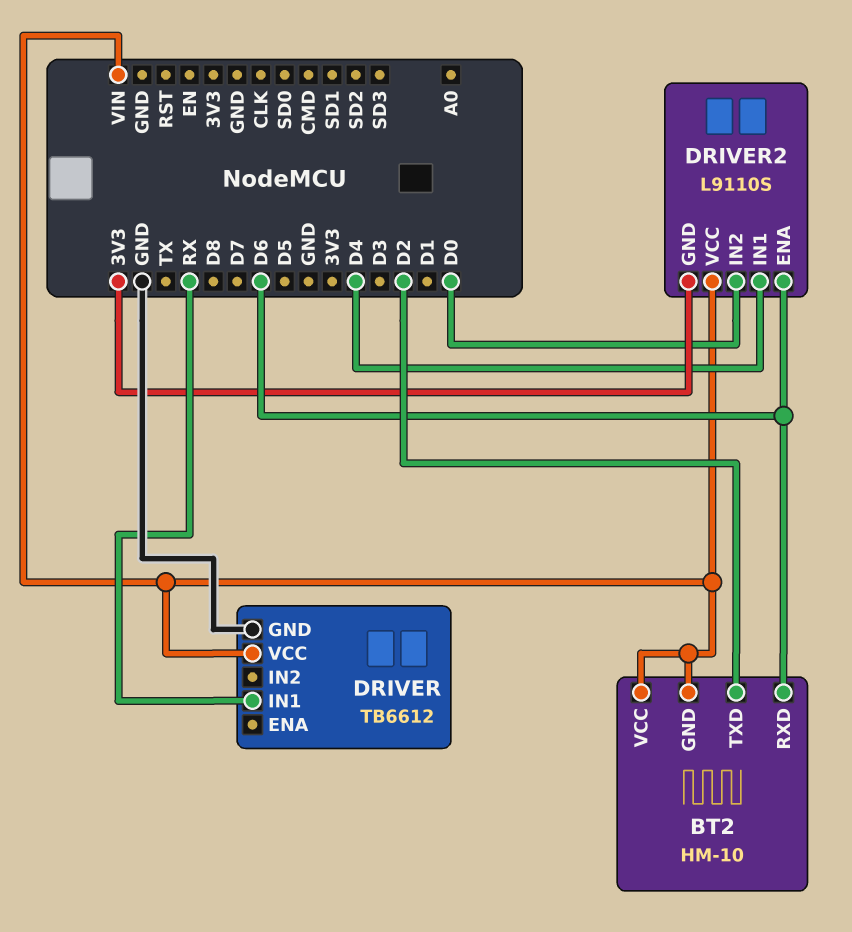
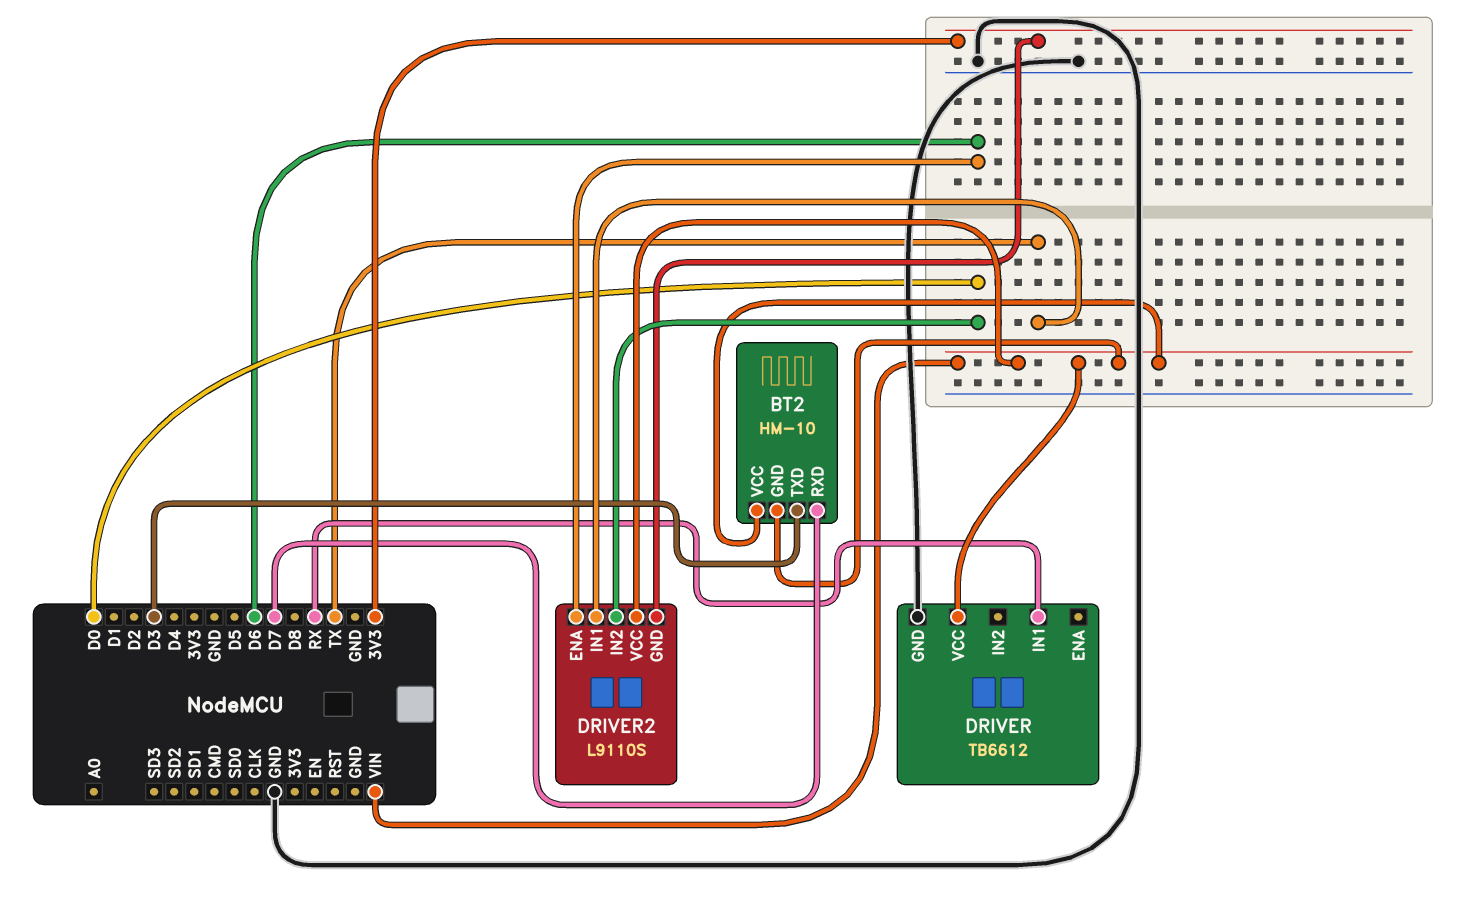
BT2 pin RXD: D6 -> D7
BT2 pin TXD: D2 -> D3
DRIVER2 pin IN1: D4 -> TX

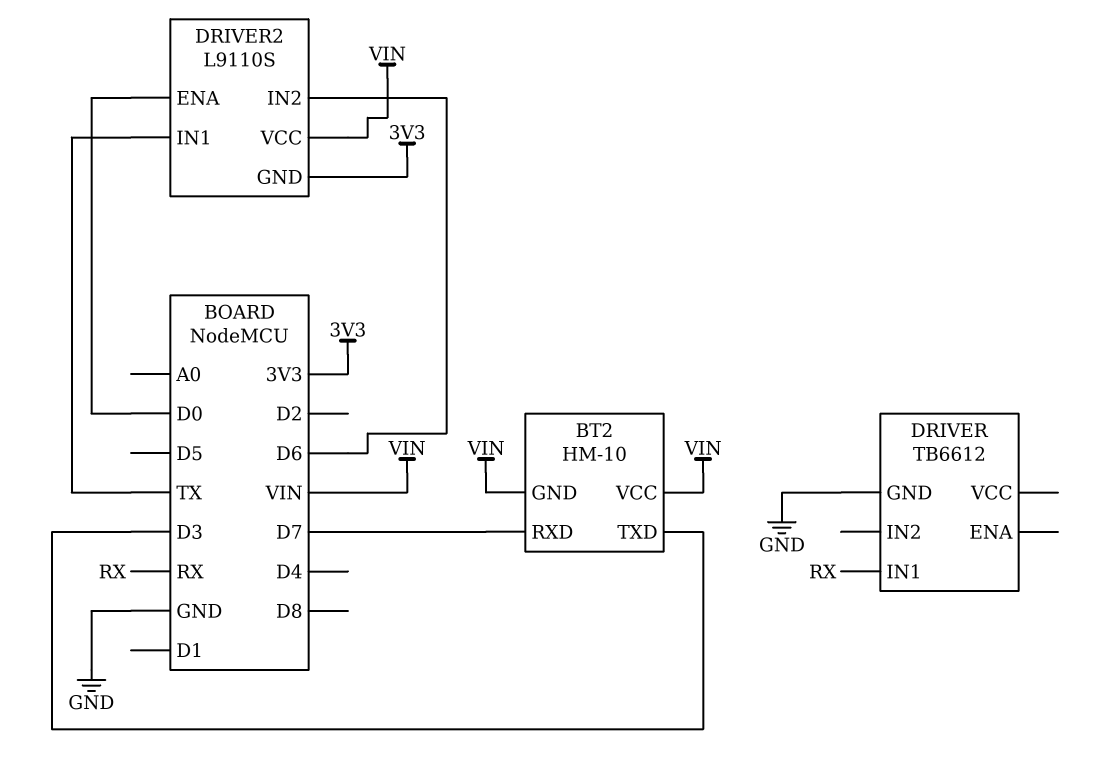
DRIVER pin VCC: VIN -> none
DRIVER2 pin ENA: D6 -> D0
DRIVER2 pin IN2: D0 -> D6

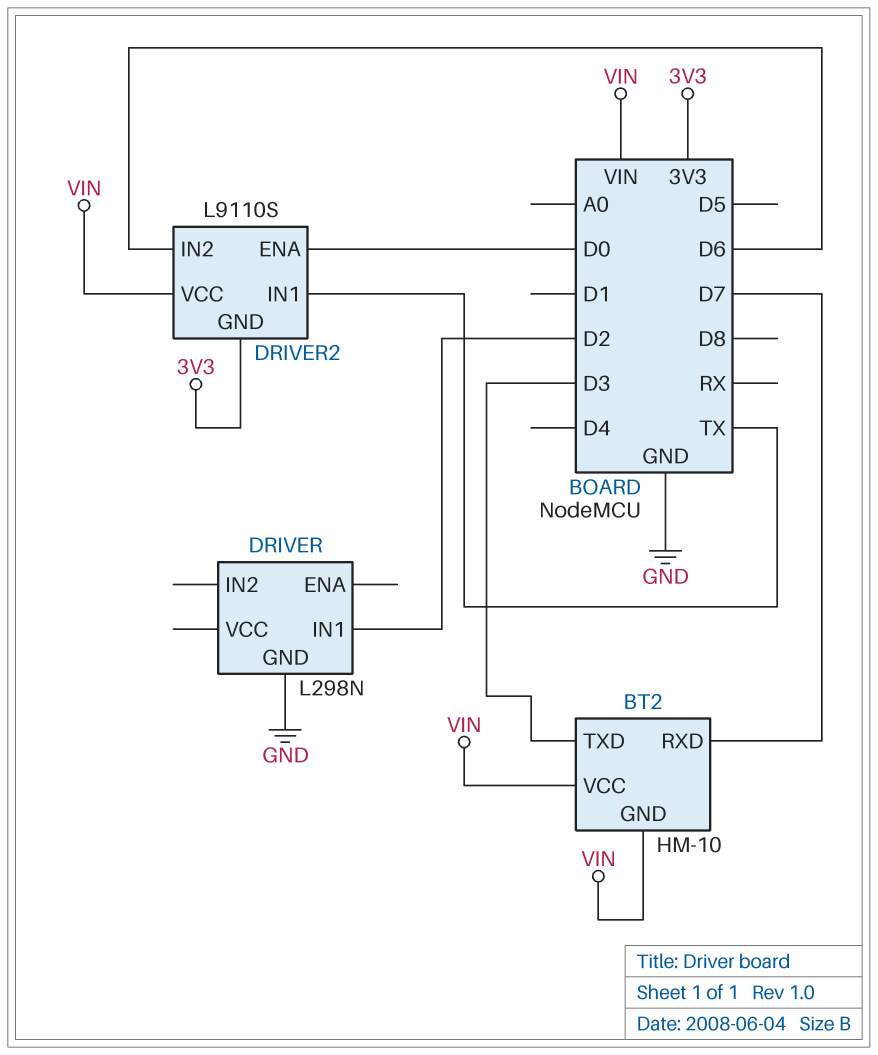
DRIVER: TB6612 -> L298N
DRIVER pin IN1: RX -> D2

